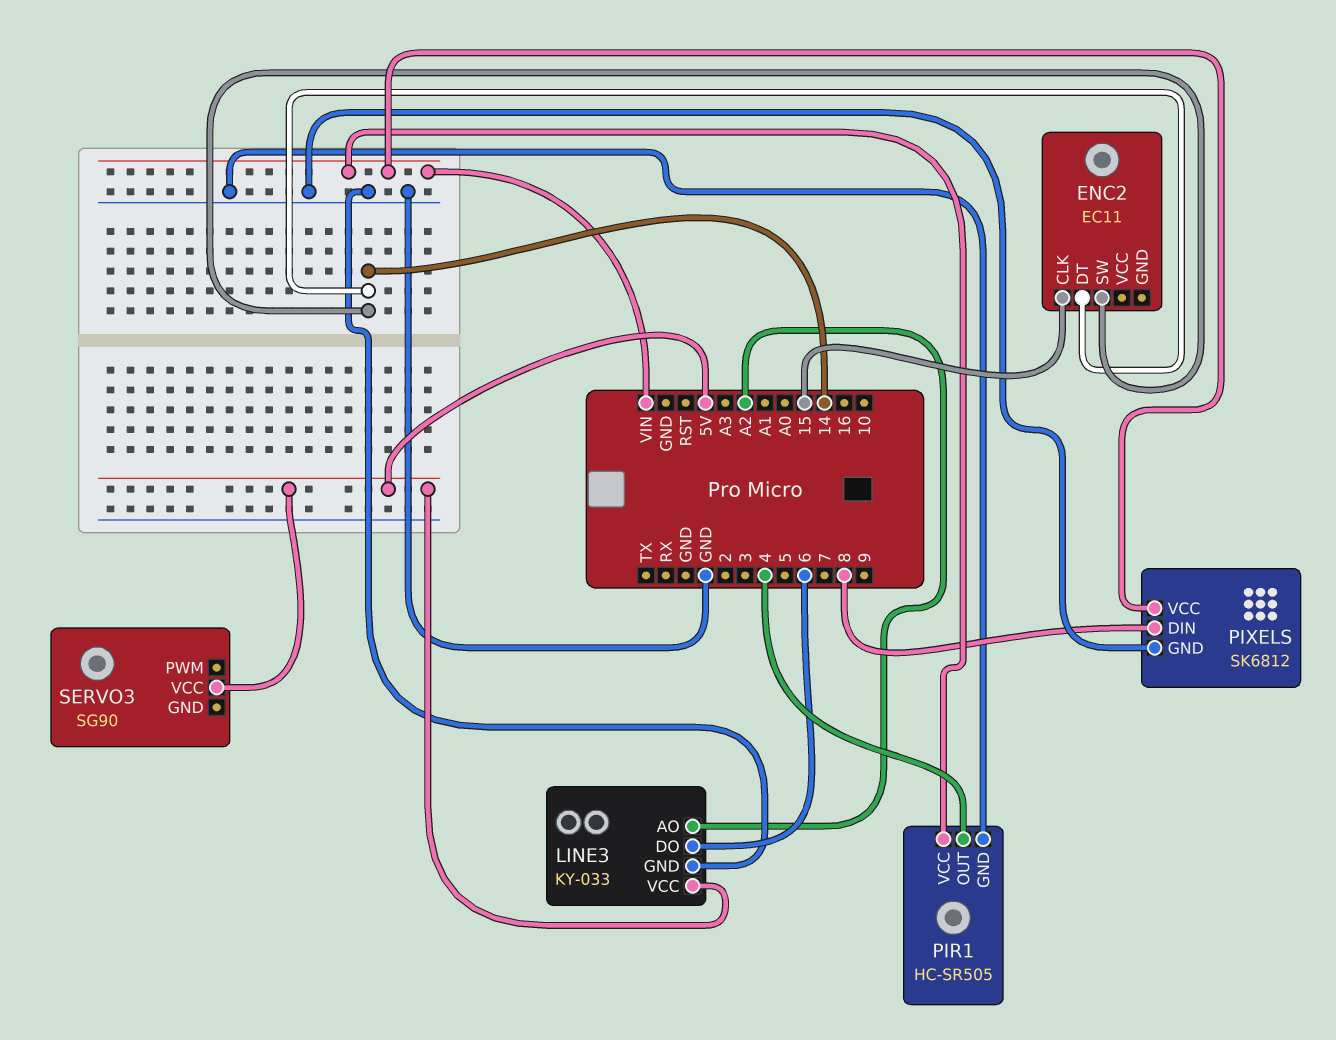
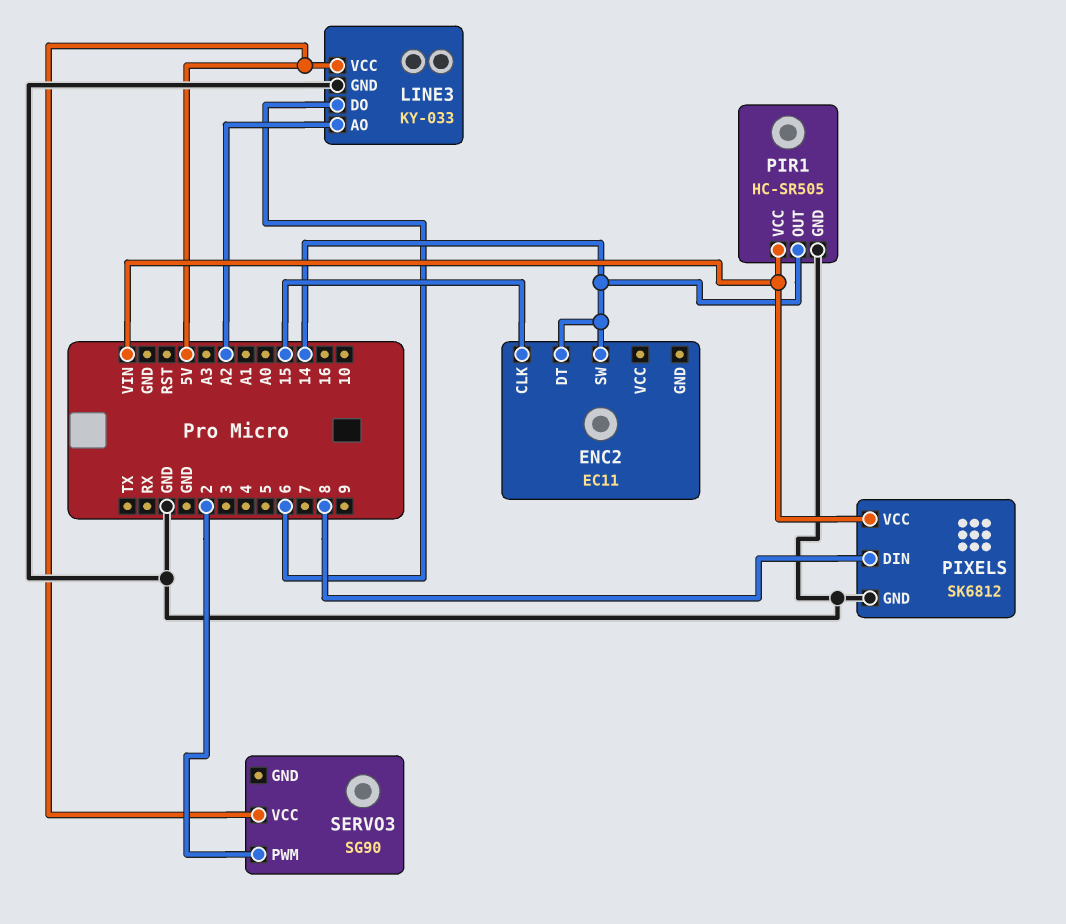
PIR1 pin OUT: 4 -> 14
SERVO3 pin PWM: none -> 2

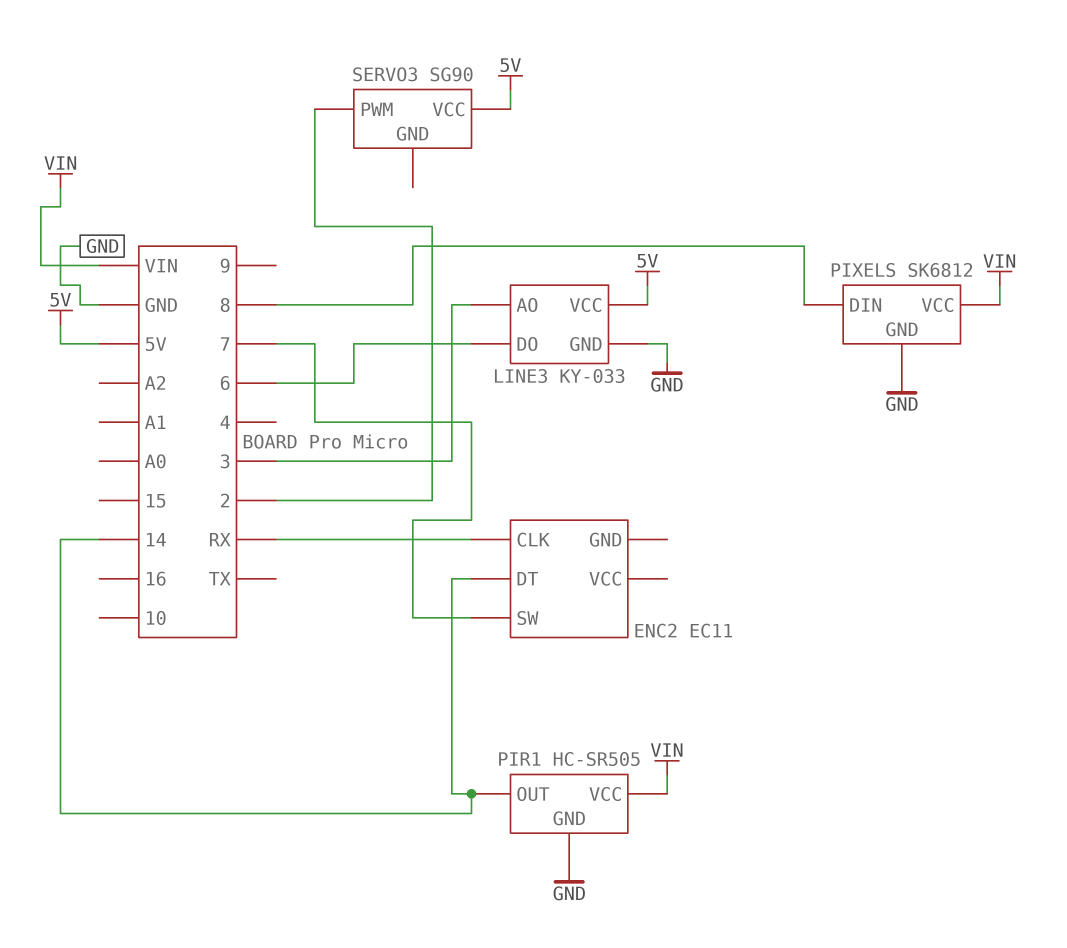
ENC2 pin CLK: 15 -> RX
ENC2 pin SW: 14 -> 7
LINE3 pin AO: A2 -> 3

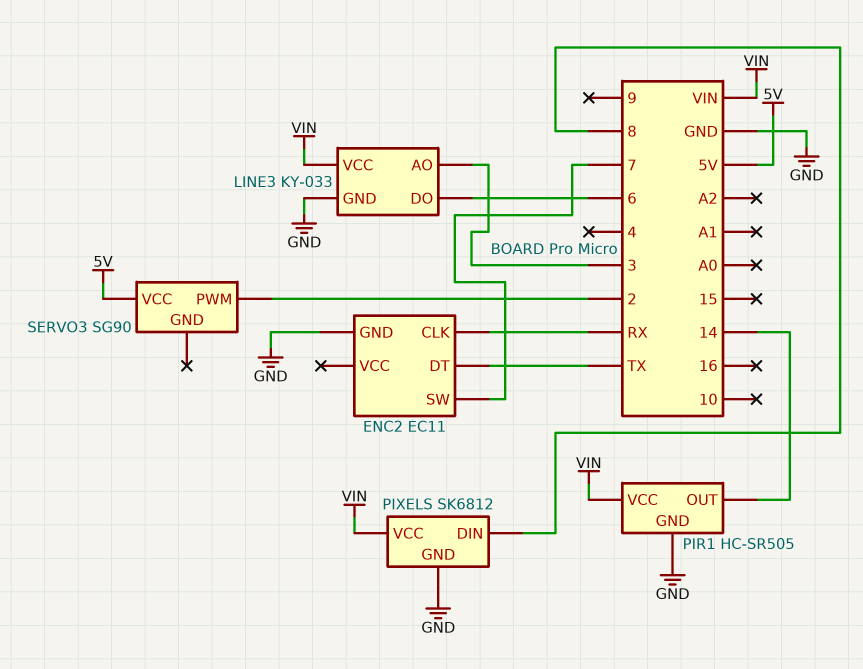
ENC2 pin DT: 14 -> TX
ENC2 pin GND: none -> GND
LINE3 pin VCC: 5V -> VIN

